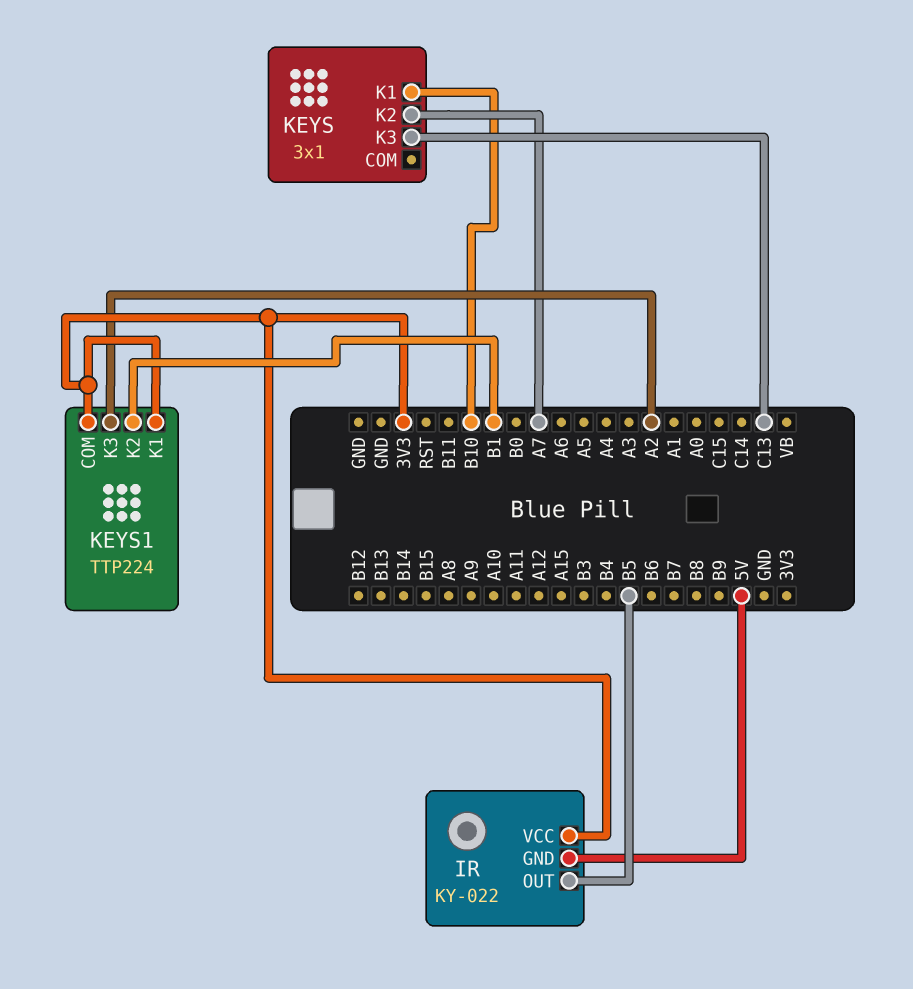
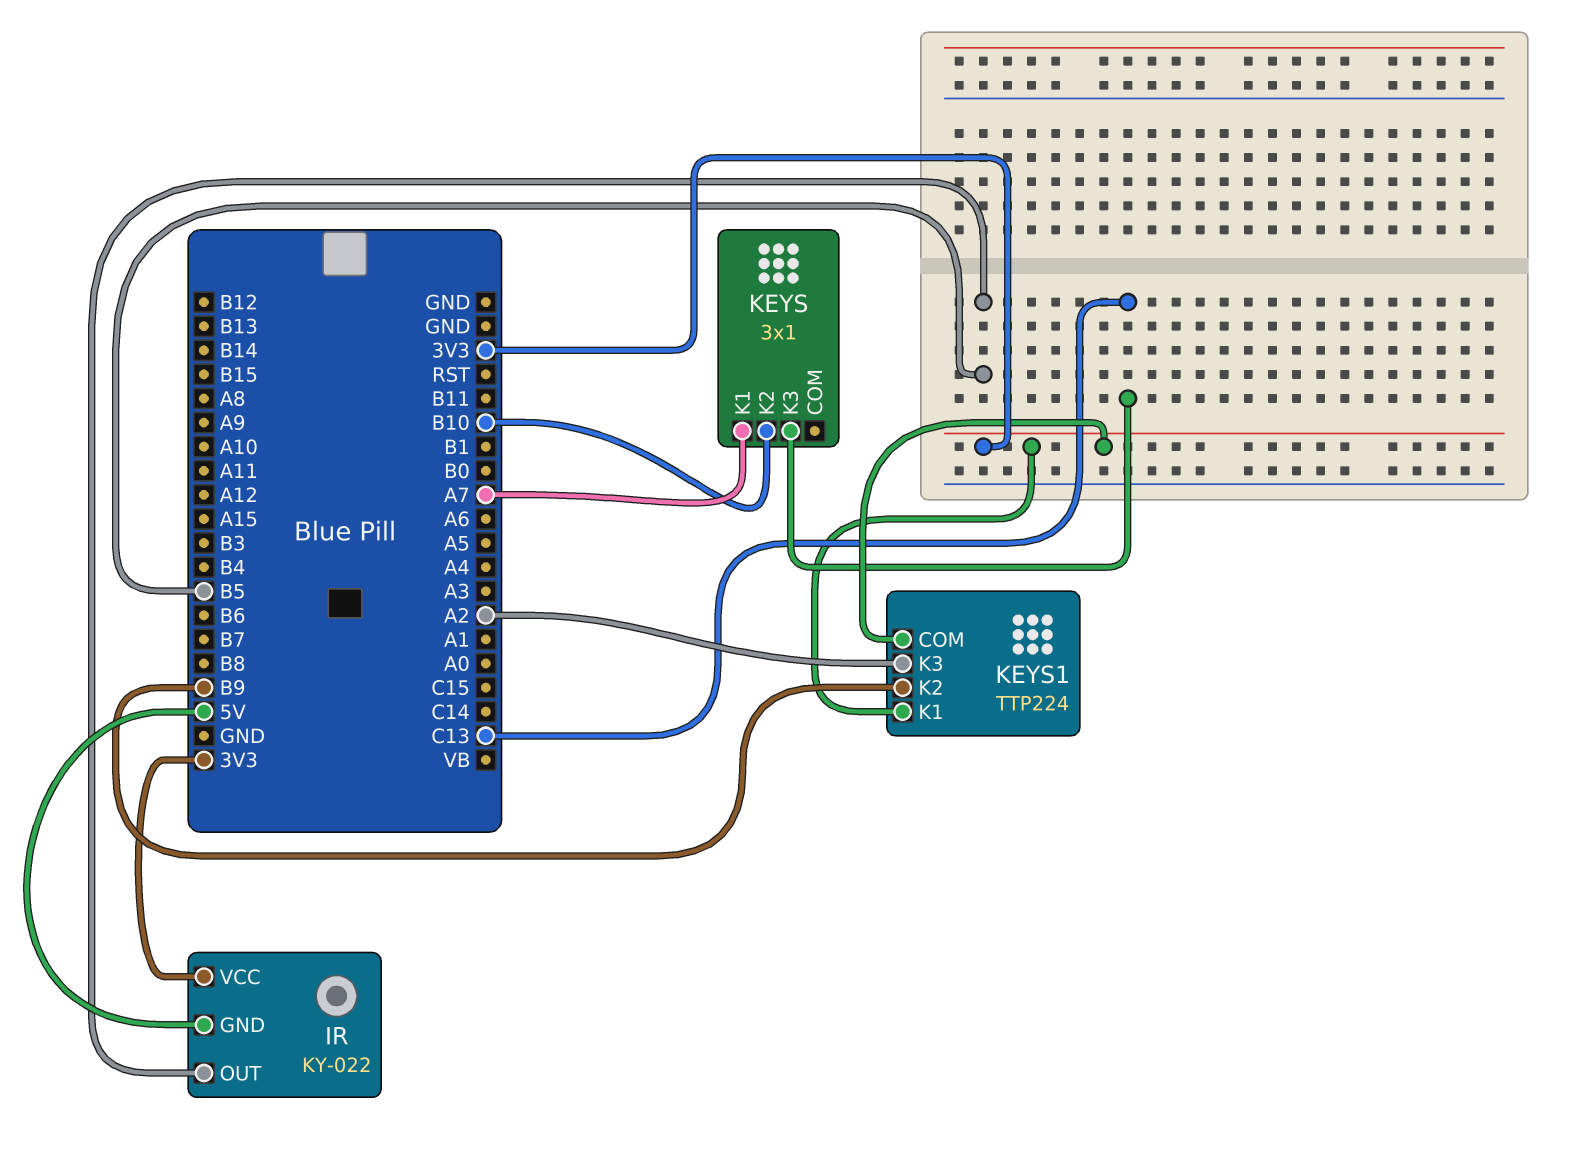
KEYS pin K1: B10 -> A7
KEYS pin K2: A7 -> B10
KEYS1 pin K2: B1 -> B9

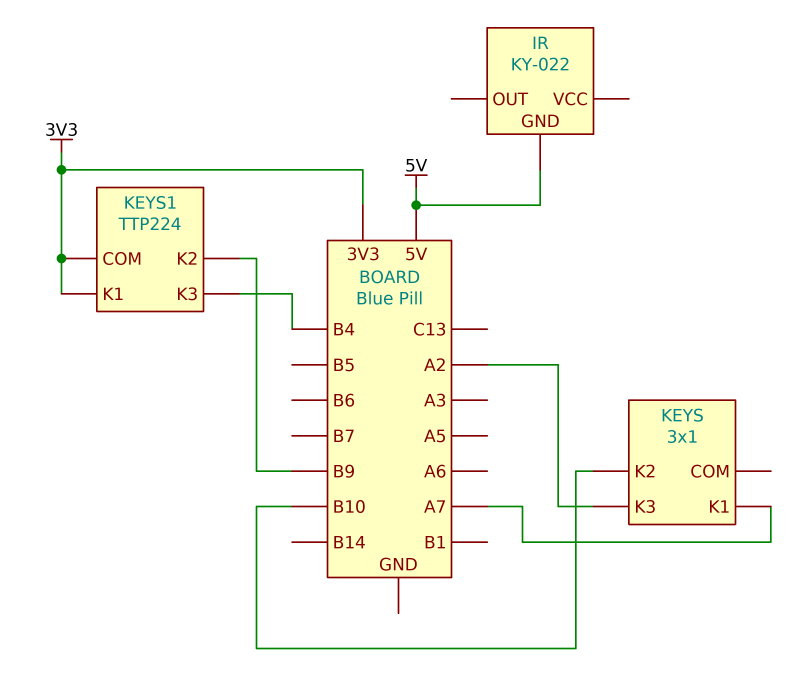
IR pin OUT: B5 -> none
IR pin VCC: 3V3 -> none
KEYS pin K3: C13 -> A2
KEYS1 pin K3: A2 -> B4

